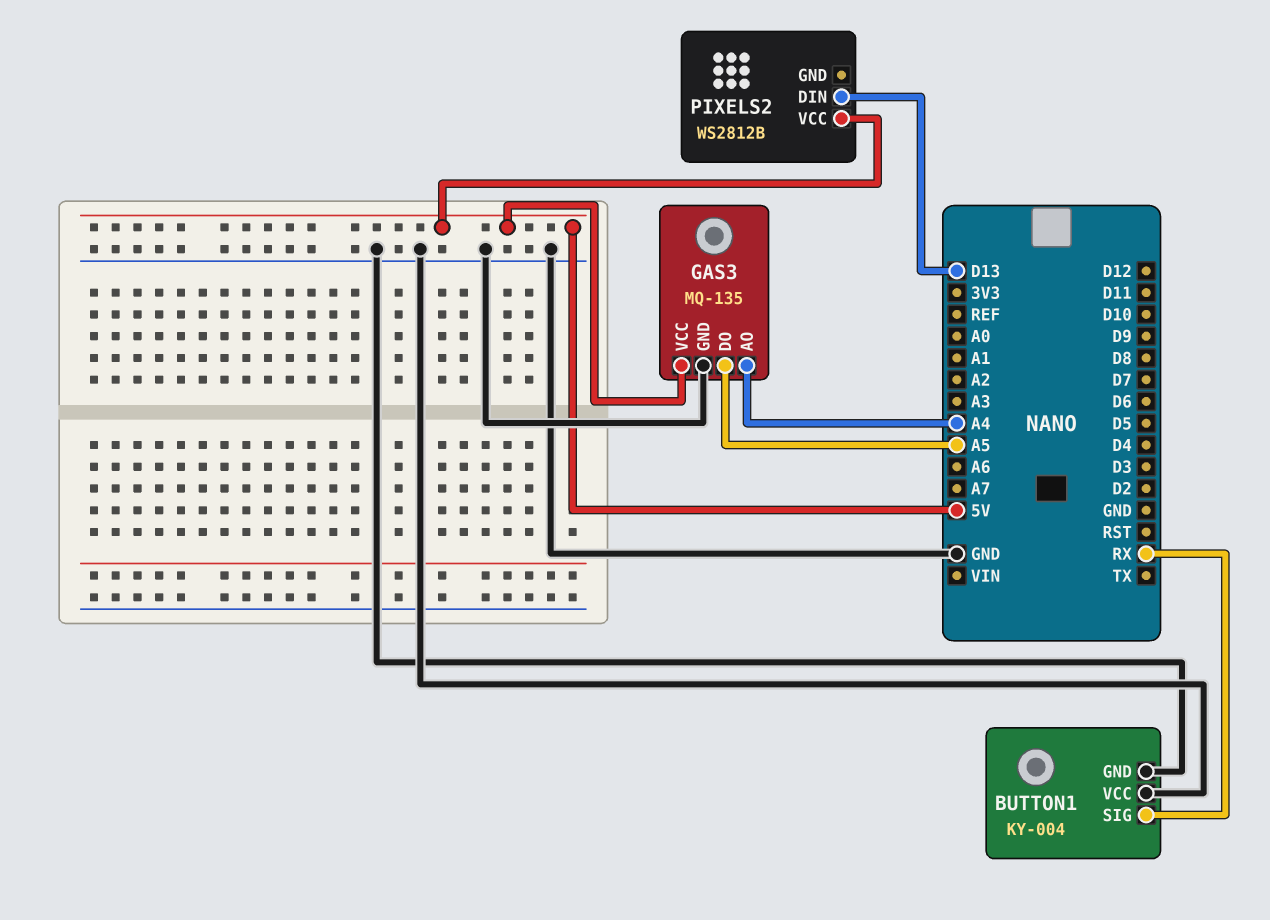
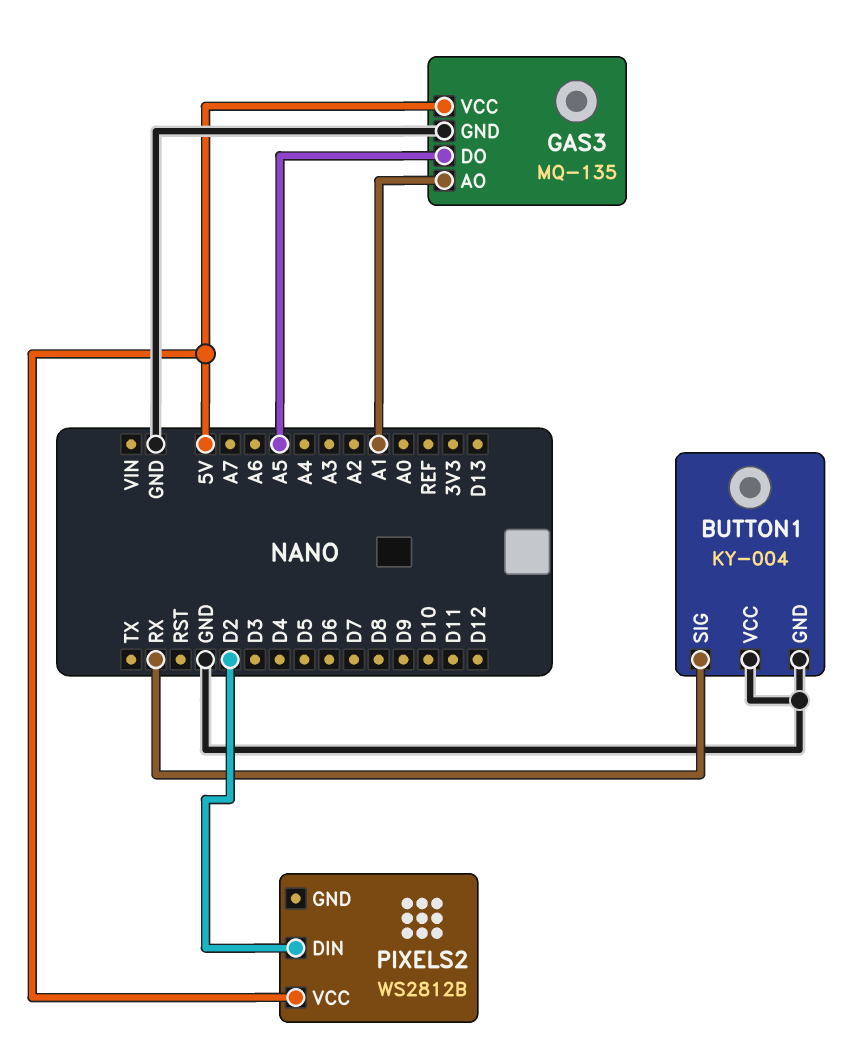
GAS3 pin AO: A4 -> A1
PIXELS2 pin DIN: D13 -> D2

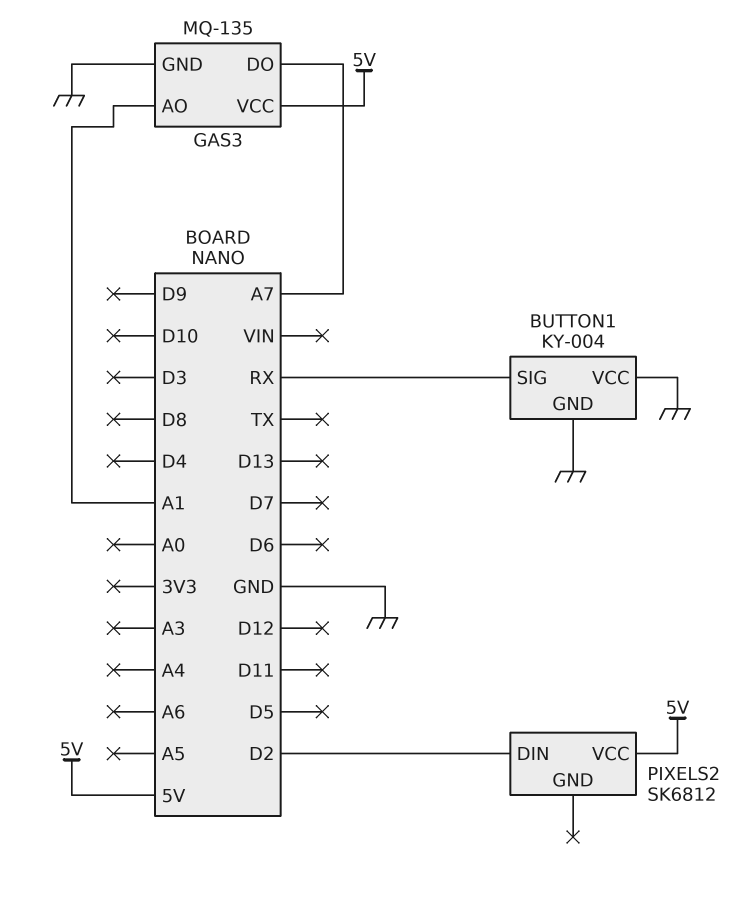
GAS3 pin DO: A5 -> A7
PIXELS2: WS2812B -> SK6812

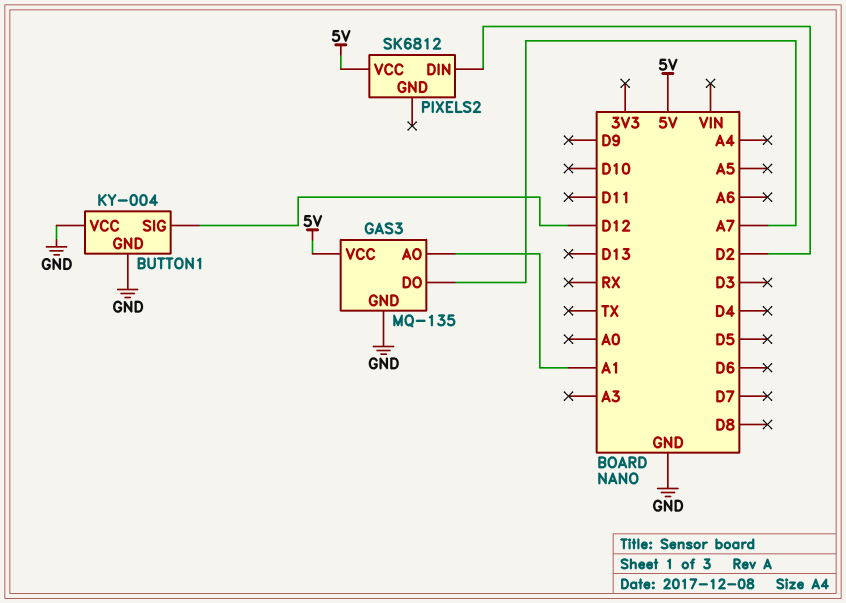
BUTTON1 pin SIG: RX -> D12

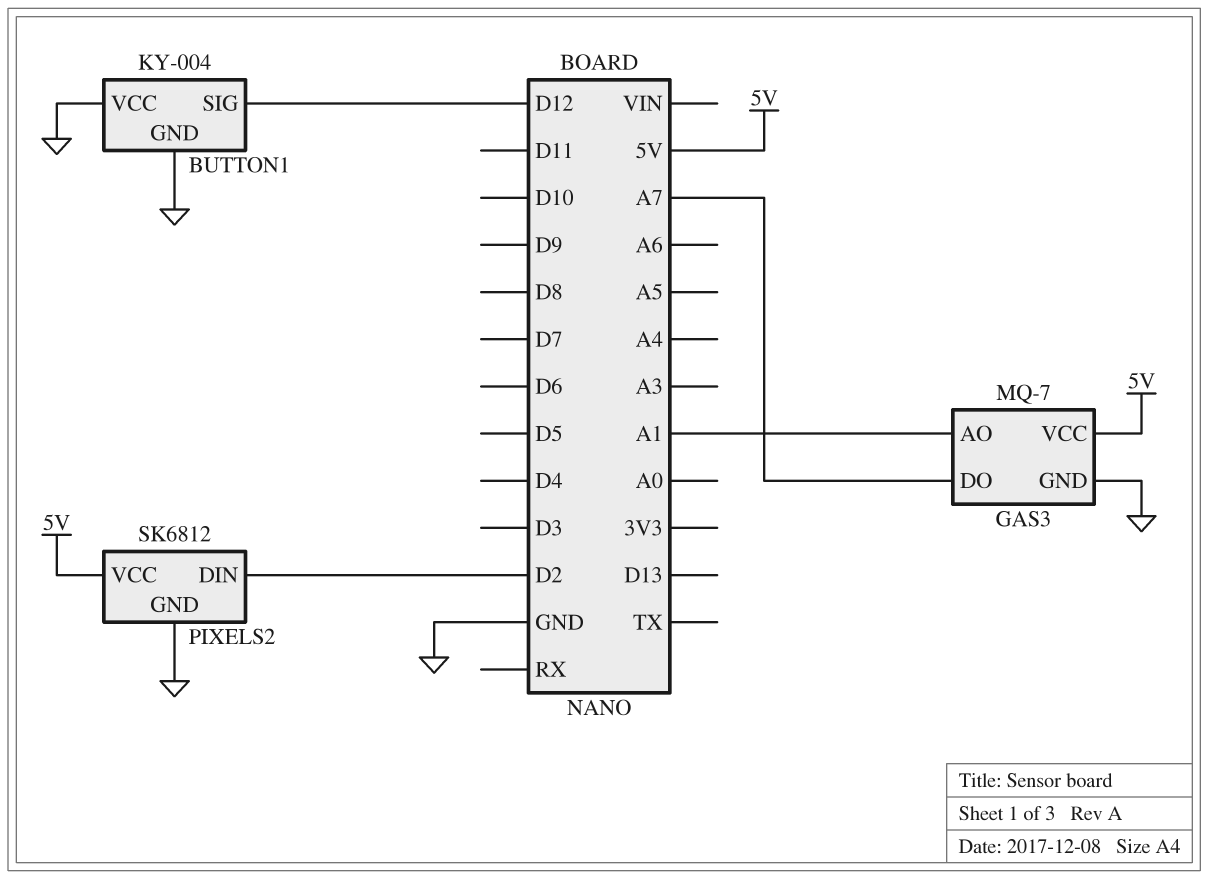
GAS3: MQ-135 -> MQ-7
PIXELS2 pin GND: none -> GND

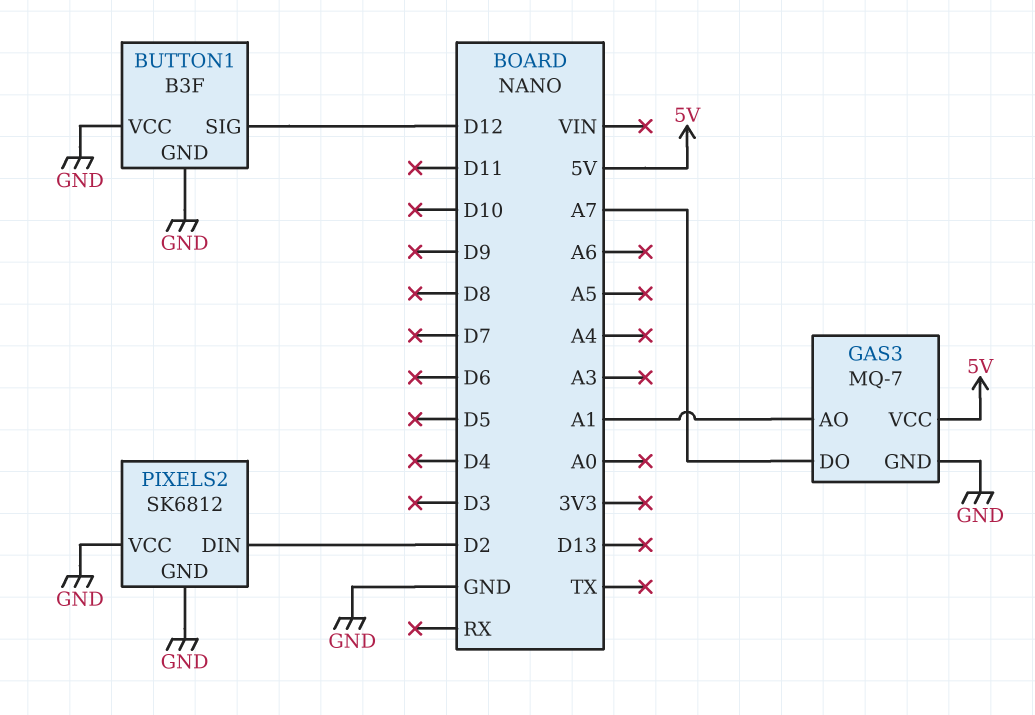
BUTTON1: KY-004 -> B3F
PIXELS2 pin VCC: 5V -> GND

